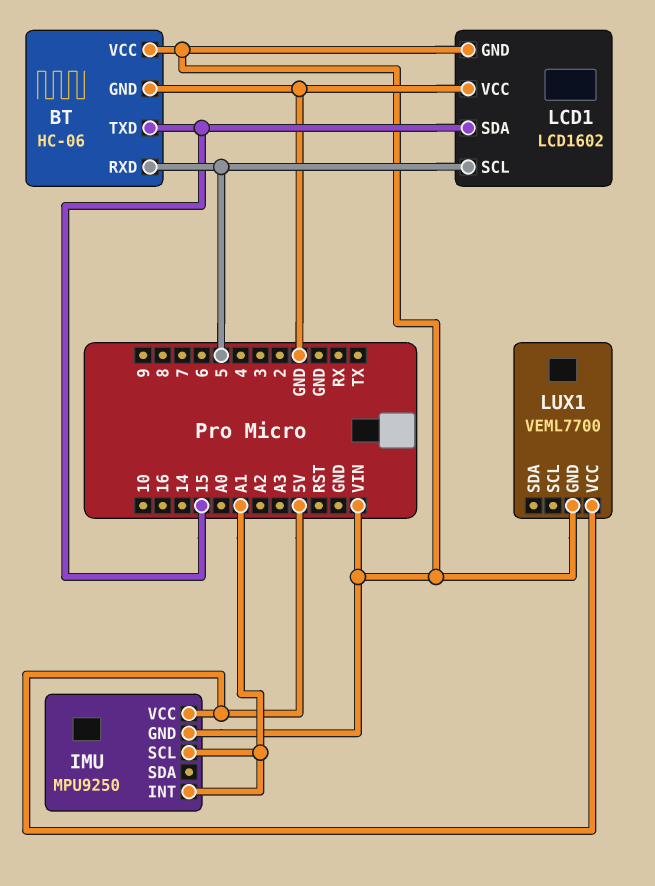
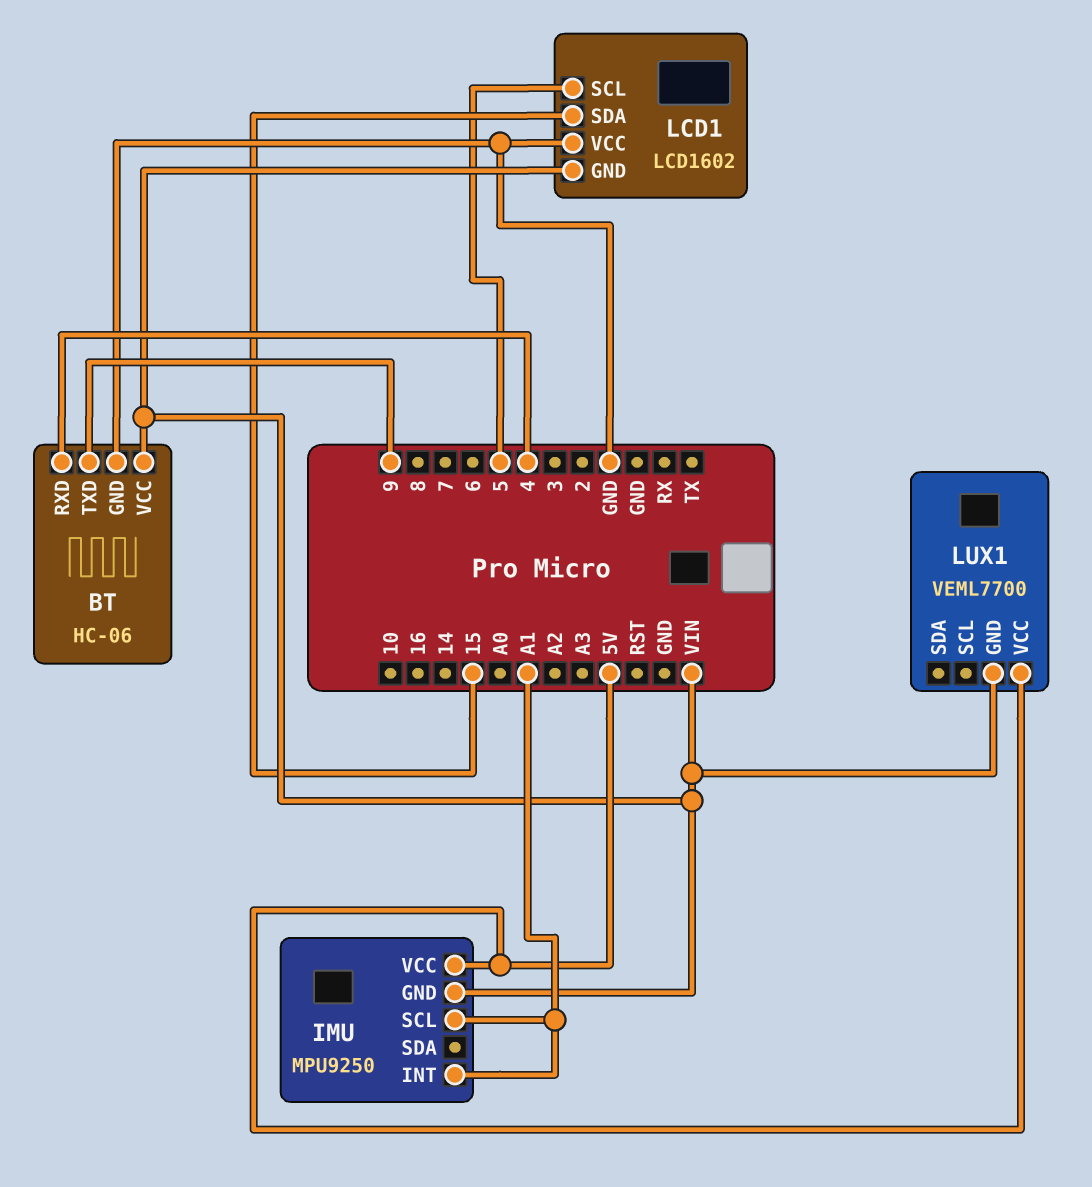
BT pin RXD: 5 -> 4
BT pin TXD: 15 -> 9

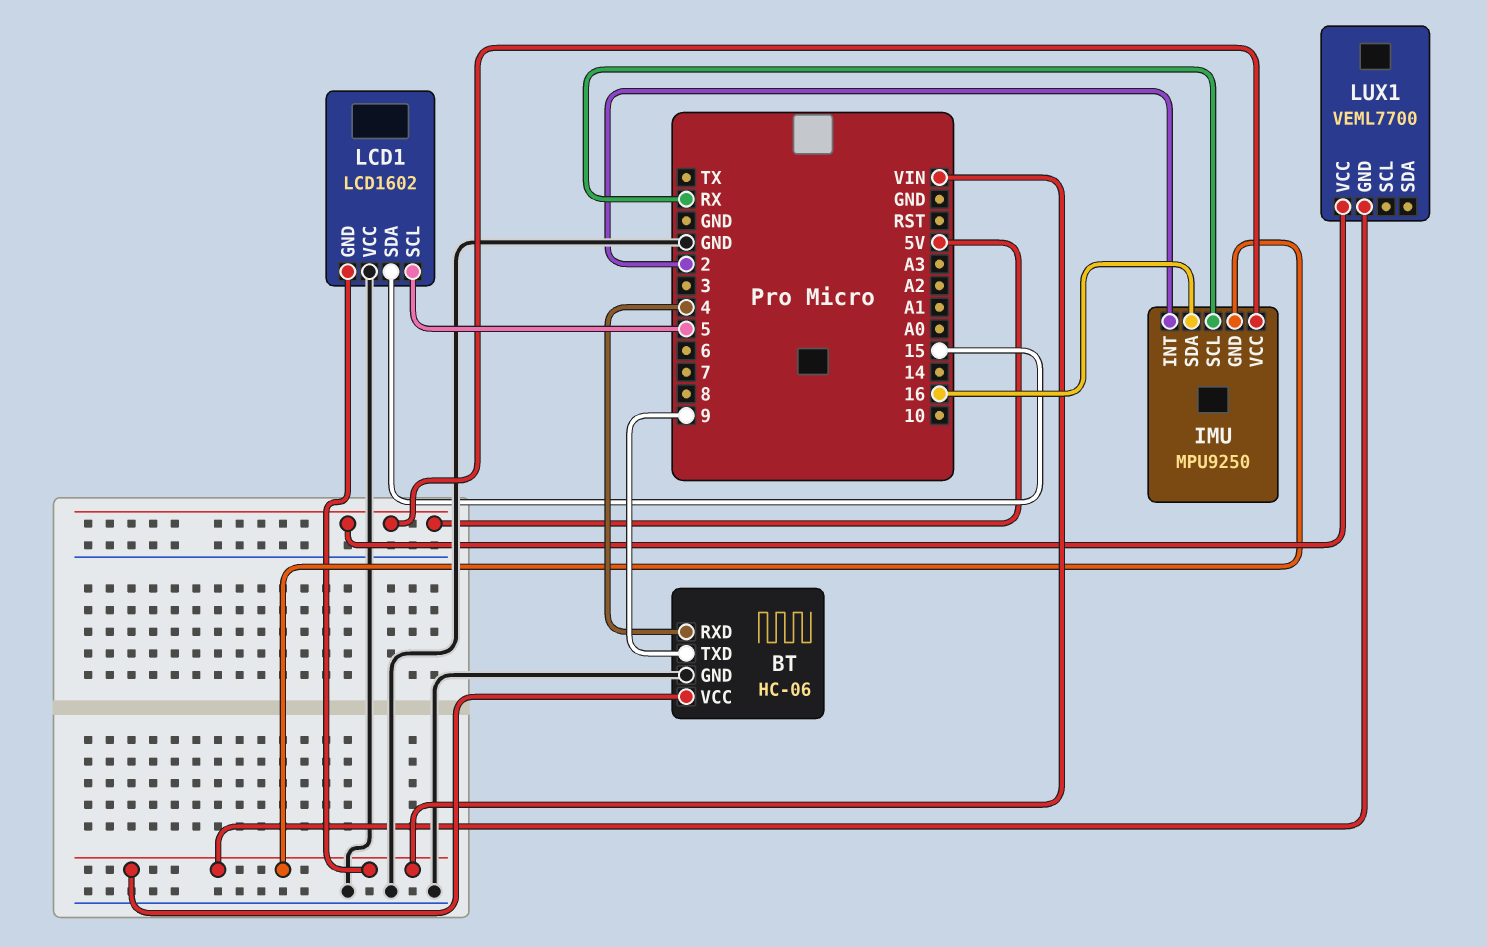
IMU pin INT: A1 -> 2
IMU pin SCL: A1 -> RX
IMU pin SDA: none -> 16

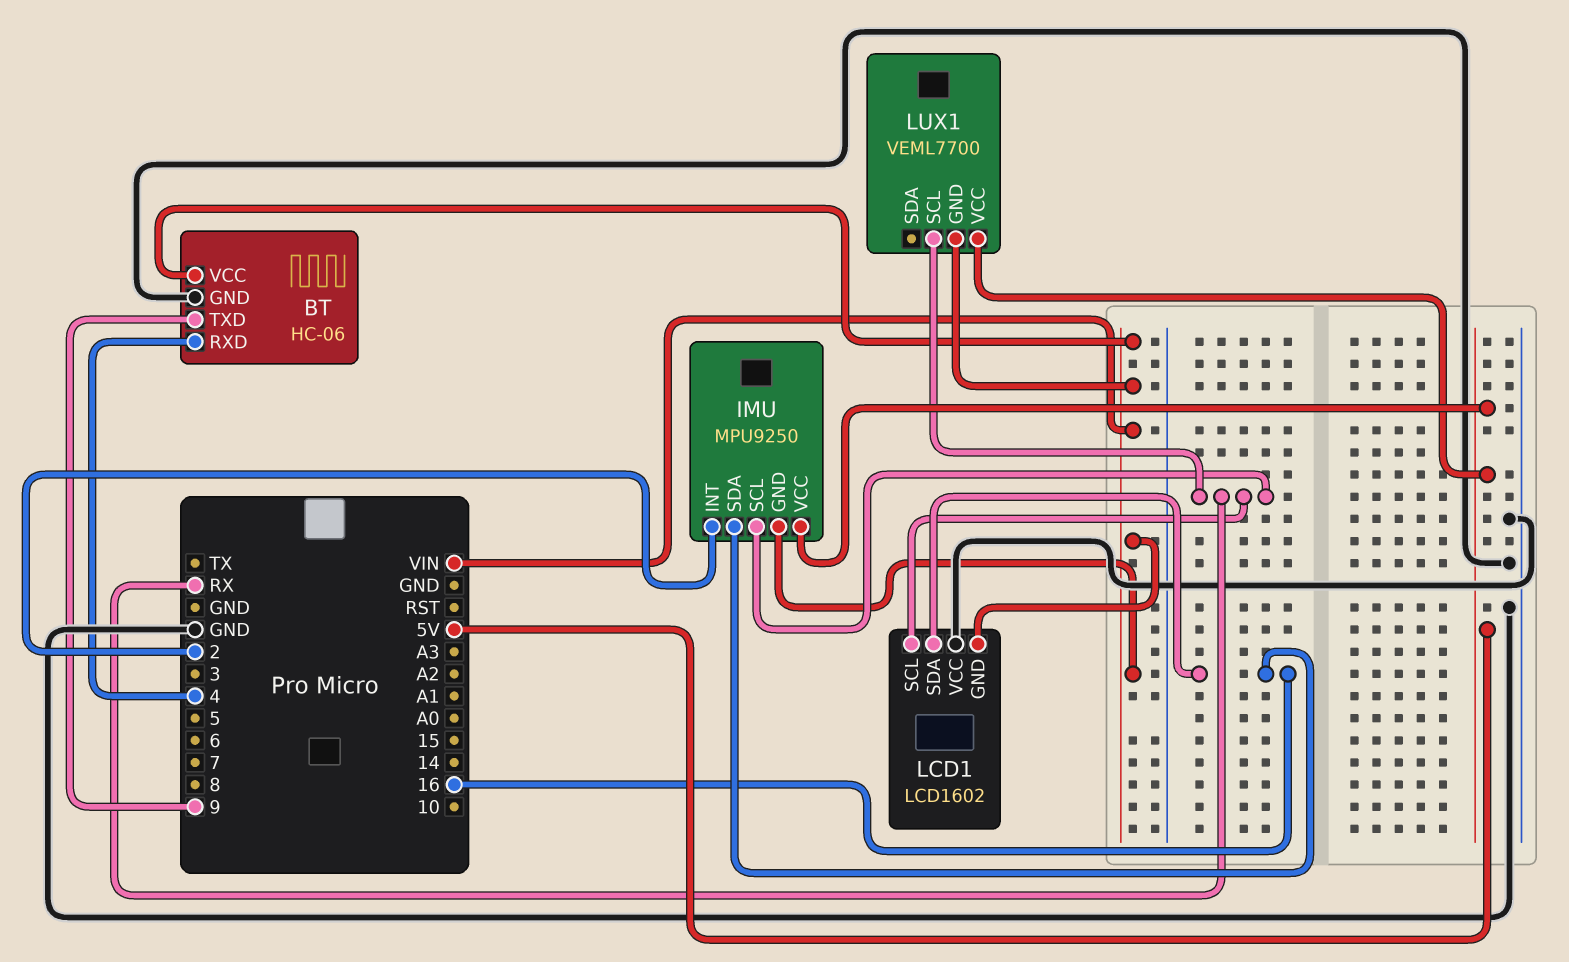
LCD1 pin SCL: 5 -> RX
LCD1 pin SDA: 15 -> 16
LUX1 pin SCL: none -> RX

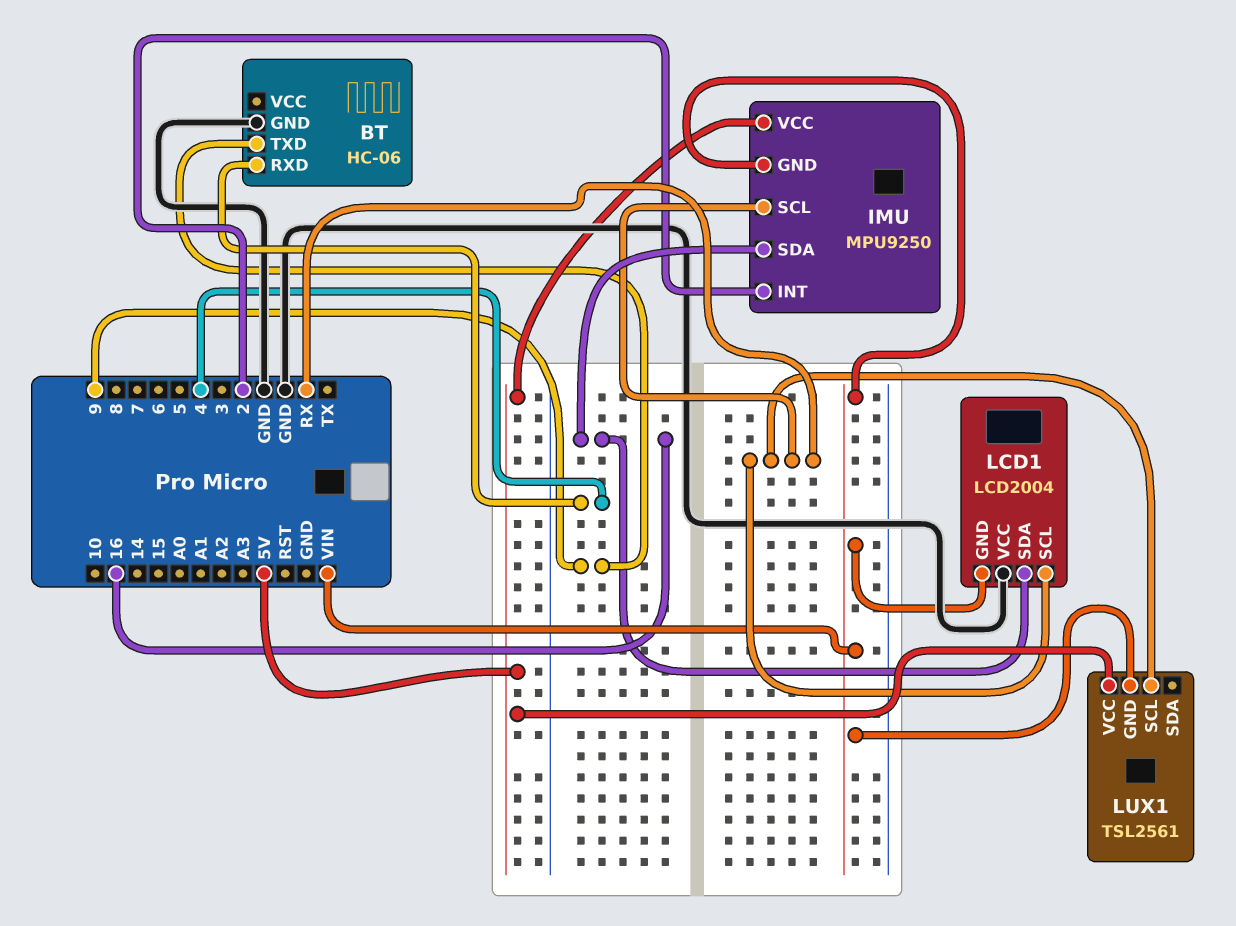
BT pin VCC: VIN -> none
LCD1: LCD1602 -> LCD2004
LUX1: VEML7700 -> TSL2561

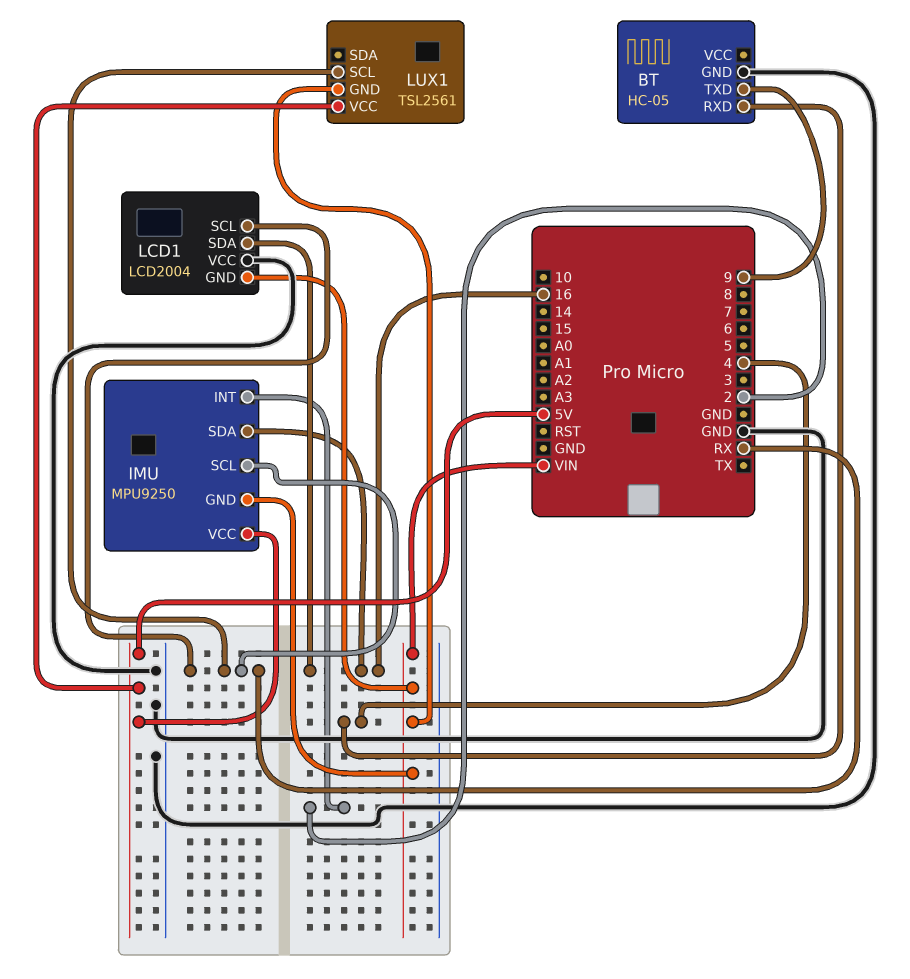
BT: HC-06 -> HC-05

